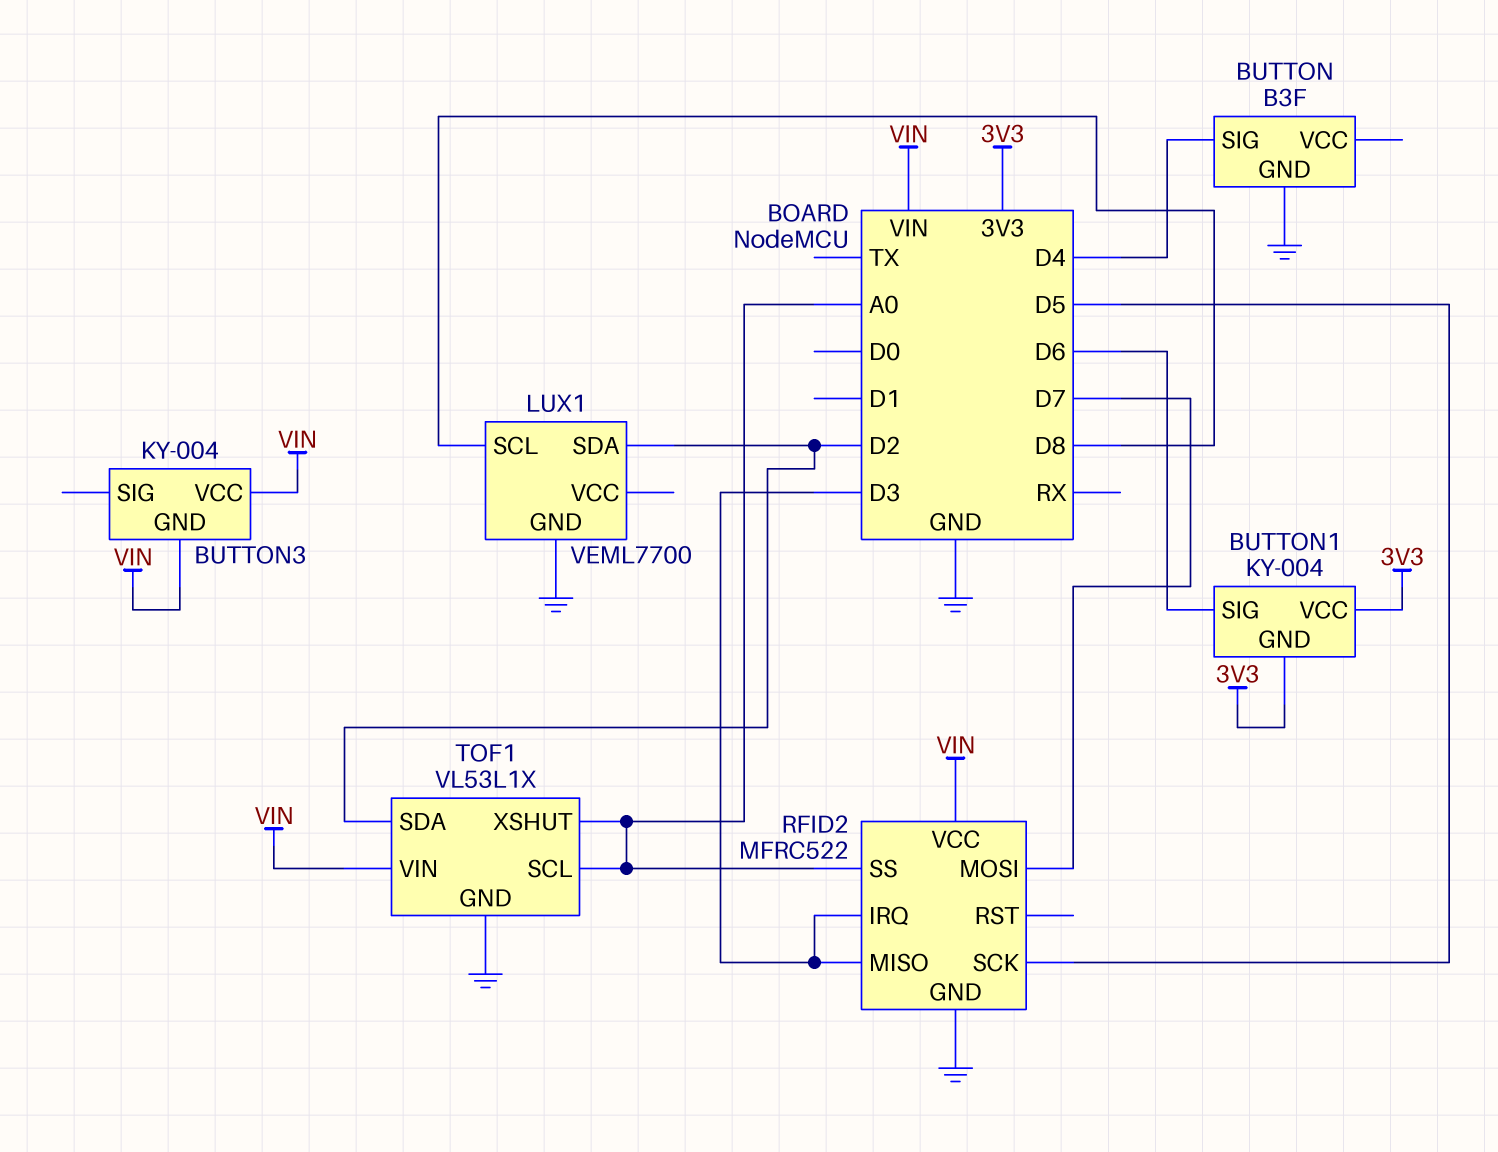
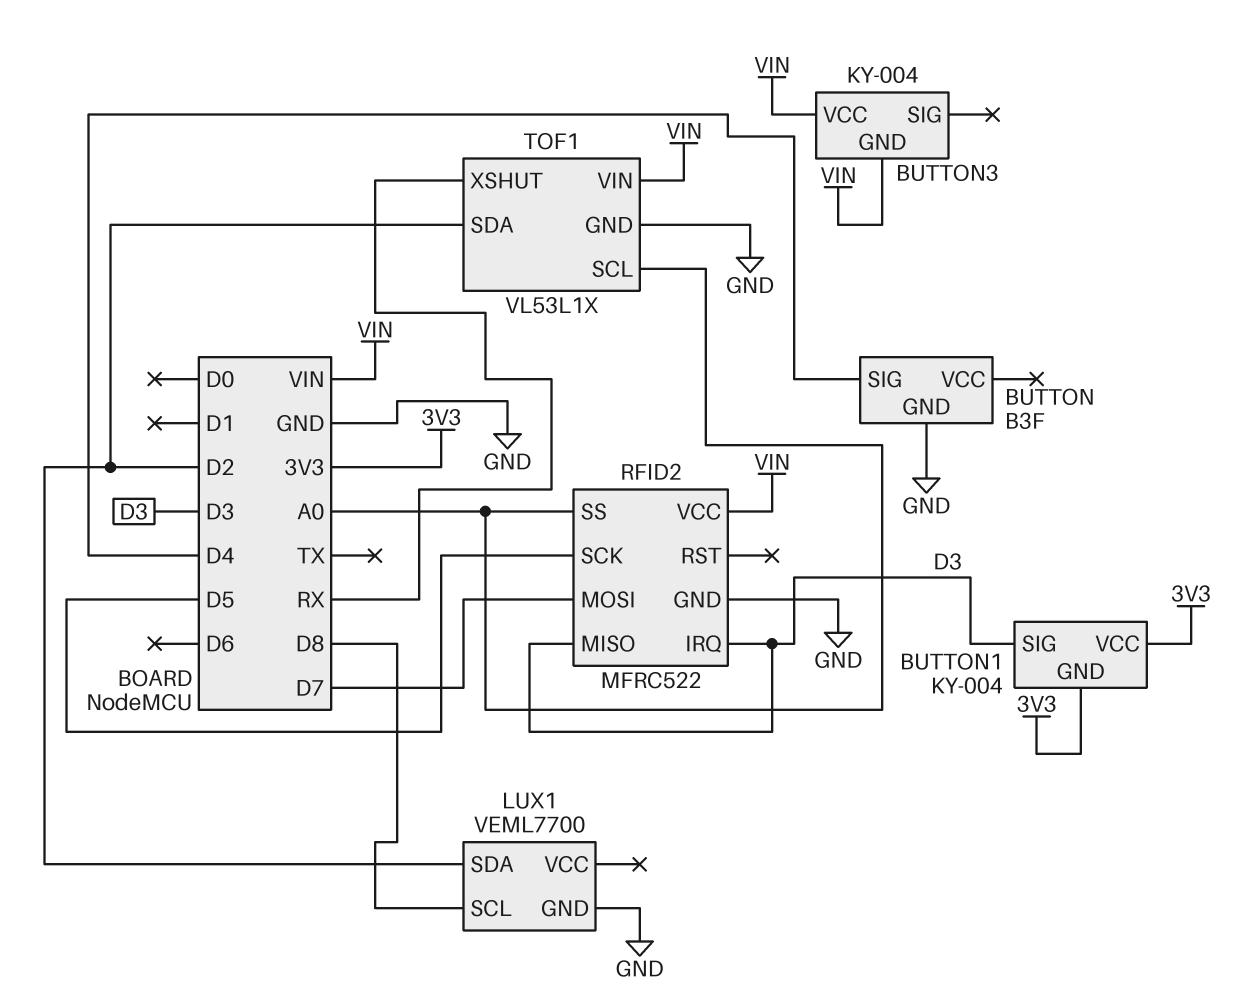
BUTTON1 pin SIG: D6 -> D3
TOF1 pin XSHUT: A0 -> RX

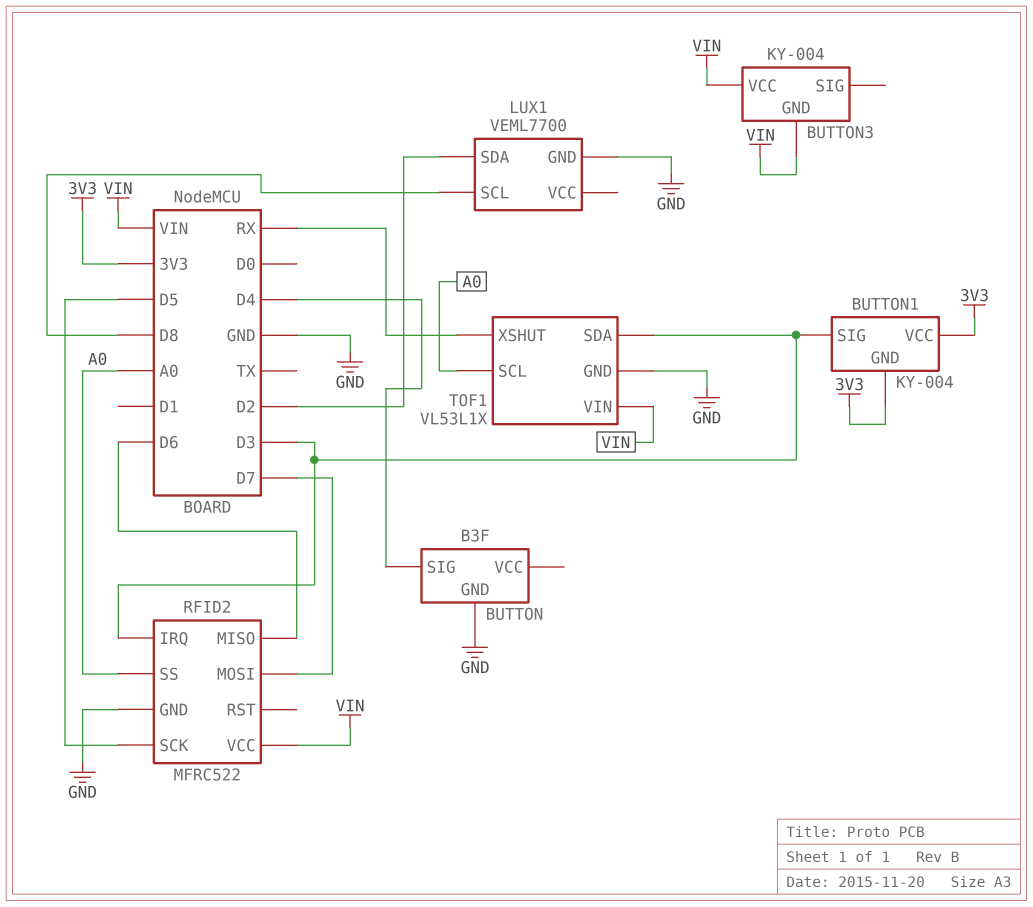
RFID2 pin MISO: D3 -> D6
TOF1 pin SDA: D2 -> D3

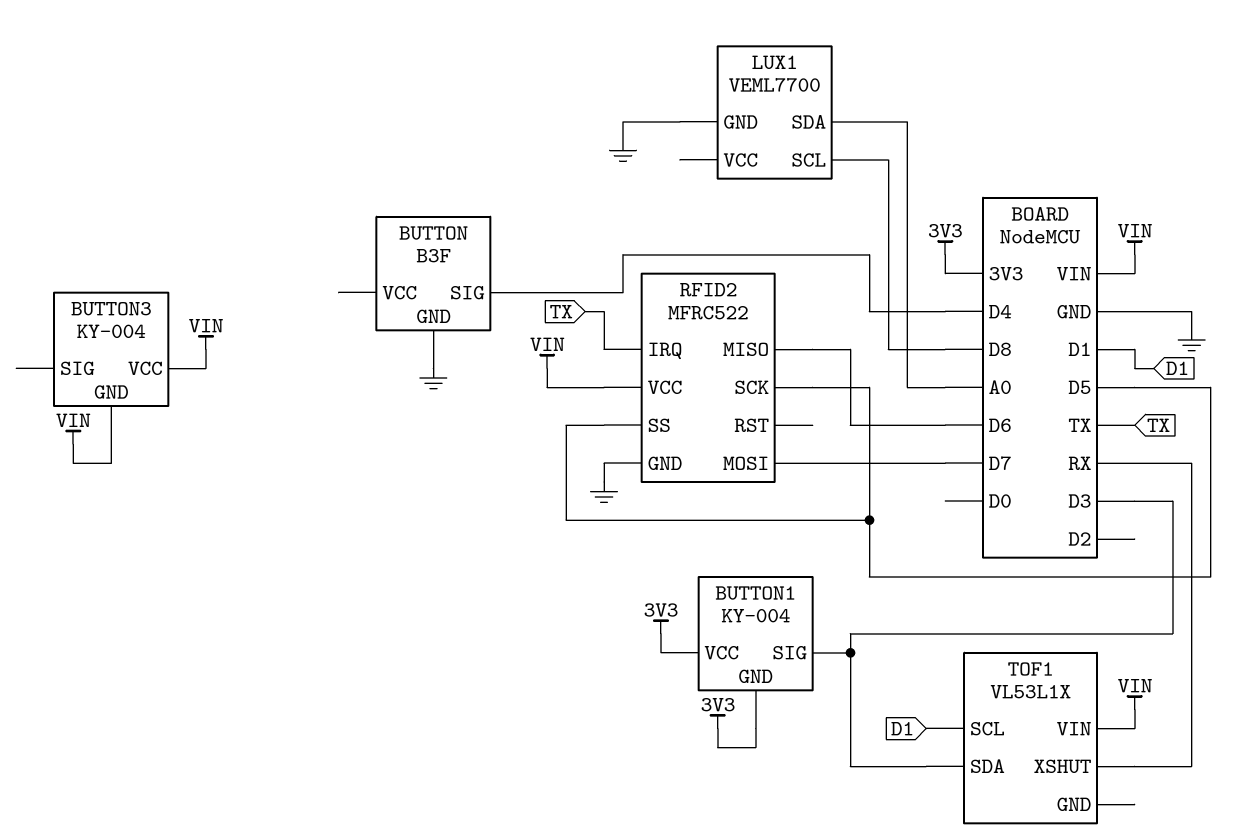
LUX1 pin SDA: D2 -> A0
RFID2 pin IRQ: D3 -> TX
RFID2 pin SS: A0 -> D5
TOF1 pin GND: GND -> none
TOF1 pin SCL: A0 -> D1

